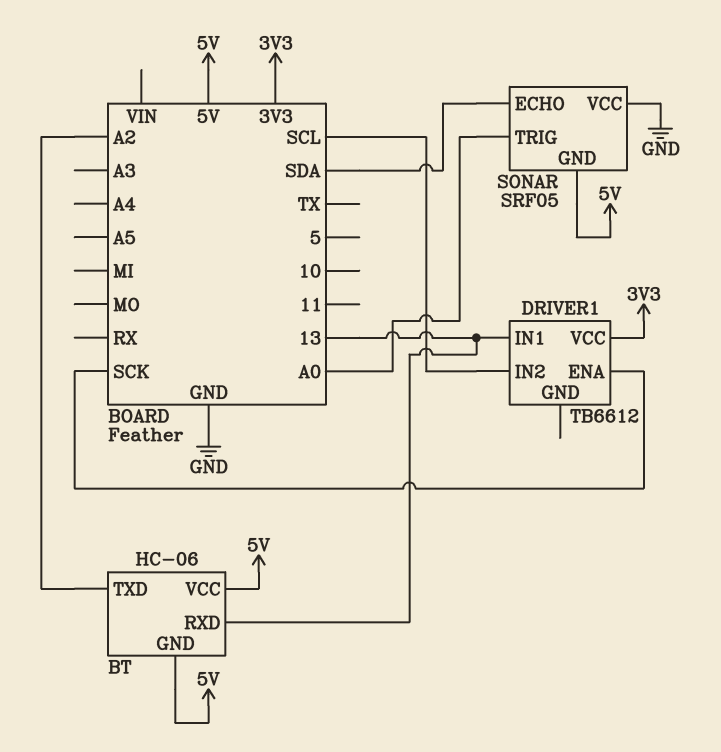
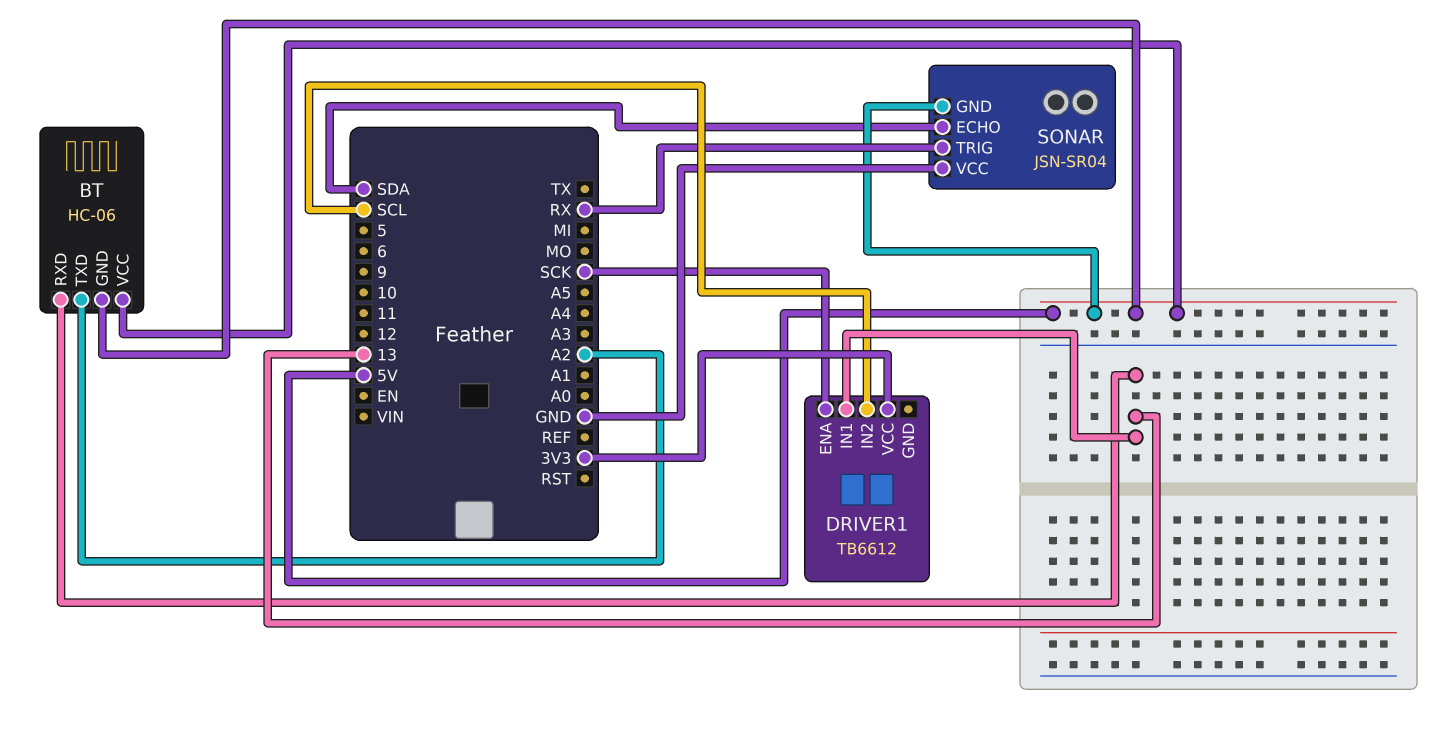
SONAR: SRF05 -> JSN-SR04
SONAR pin TRIG: A0 -> RX

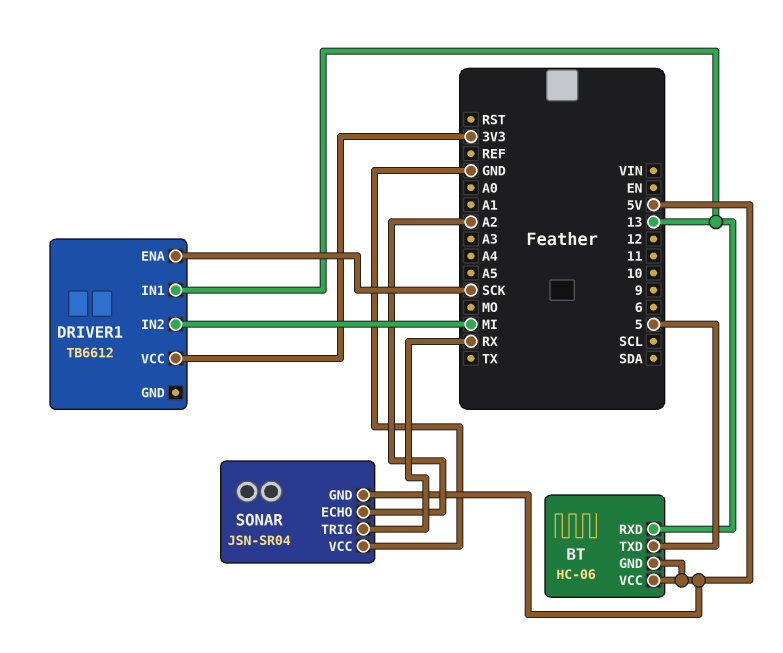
BT pin TXD: A2 -> 5
DRIVER1 pin IN2: SCL -> MI
SONAR pin ECHO: SDA -> A2

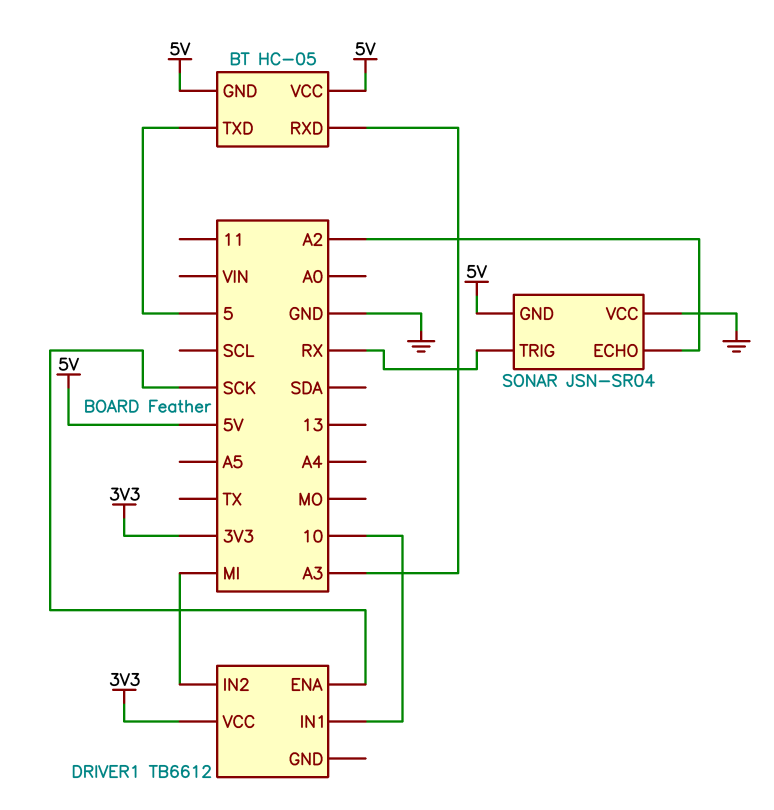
BT: HC-06 -> HC-05
BT pin RXD: 13 -> A3
DRIVER1 pin IN1: 13 -> 10

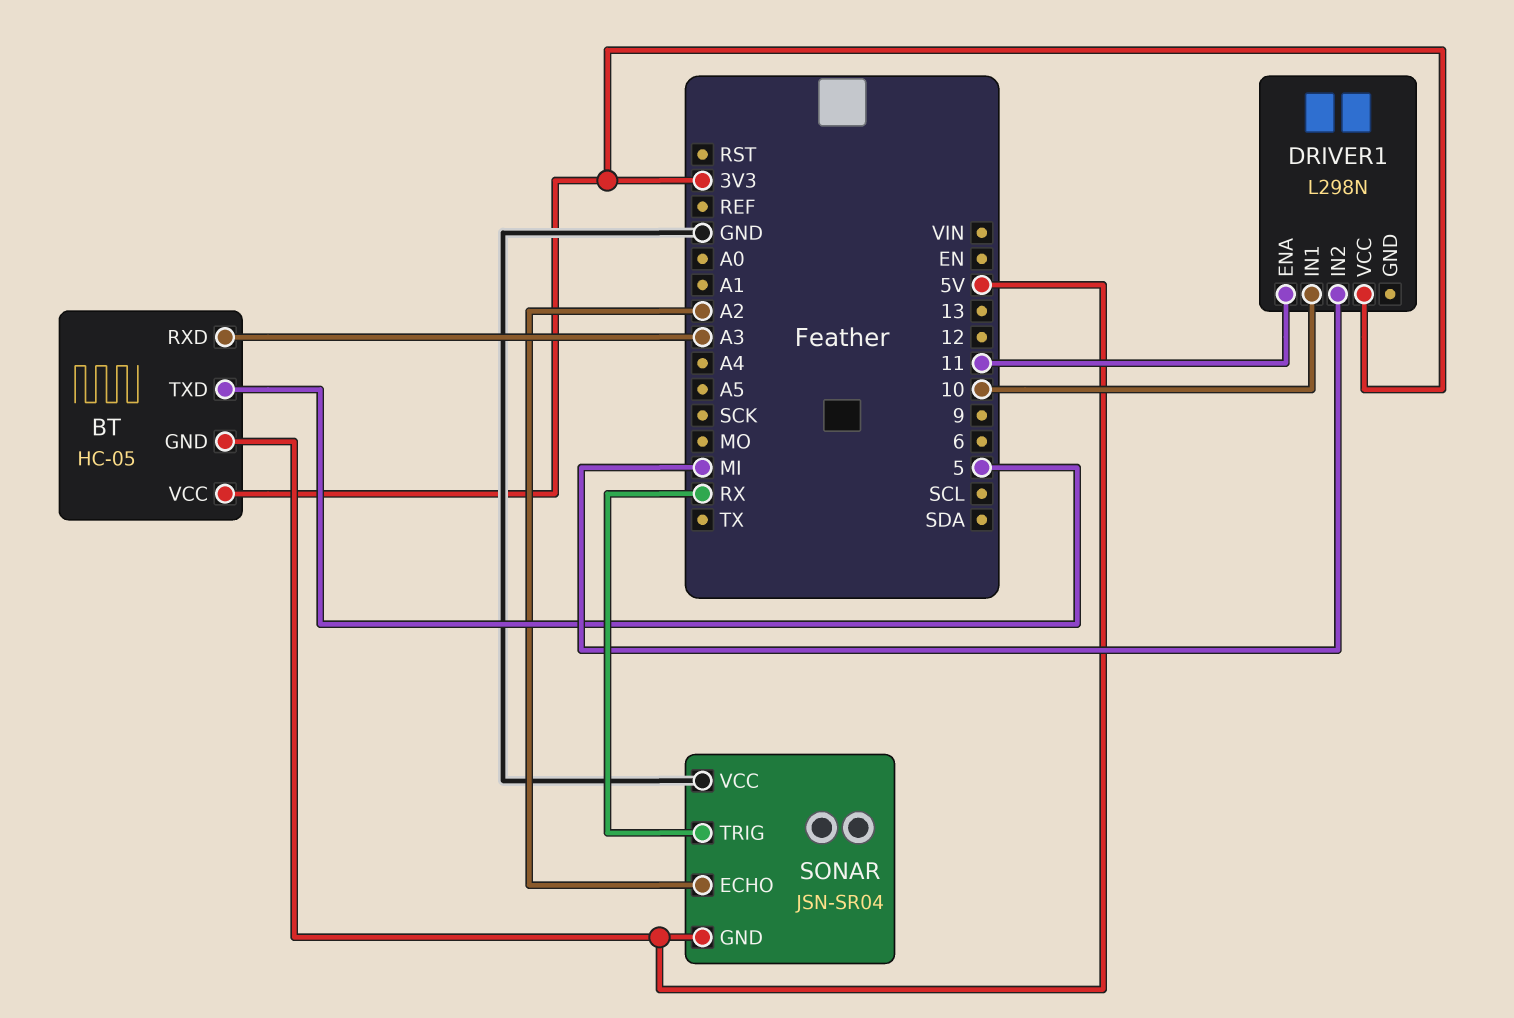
BT pin VCC: 5V -> 3V3
DRIVER1: TB6612 -> L298N
DRIVER1 pin ENA: SCK -> 11

